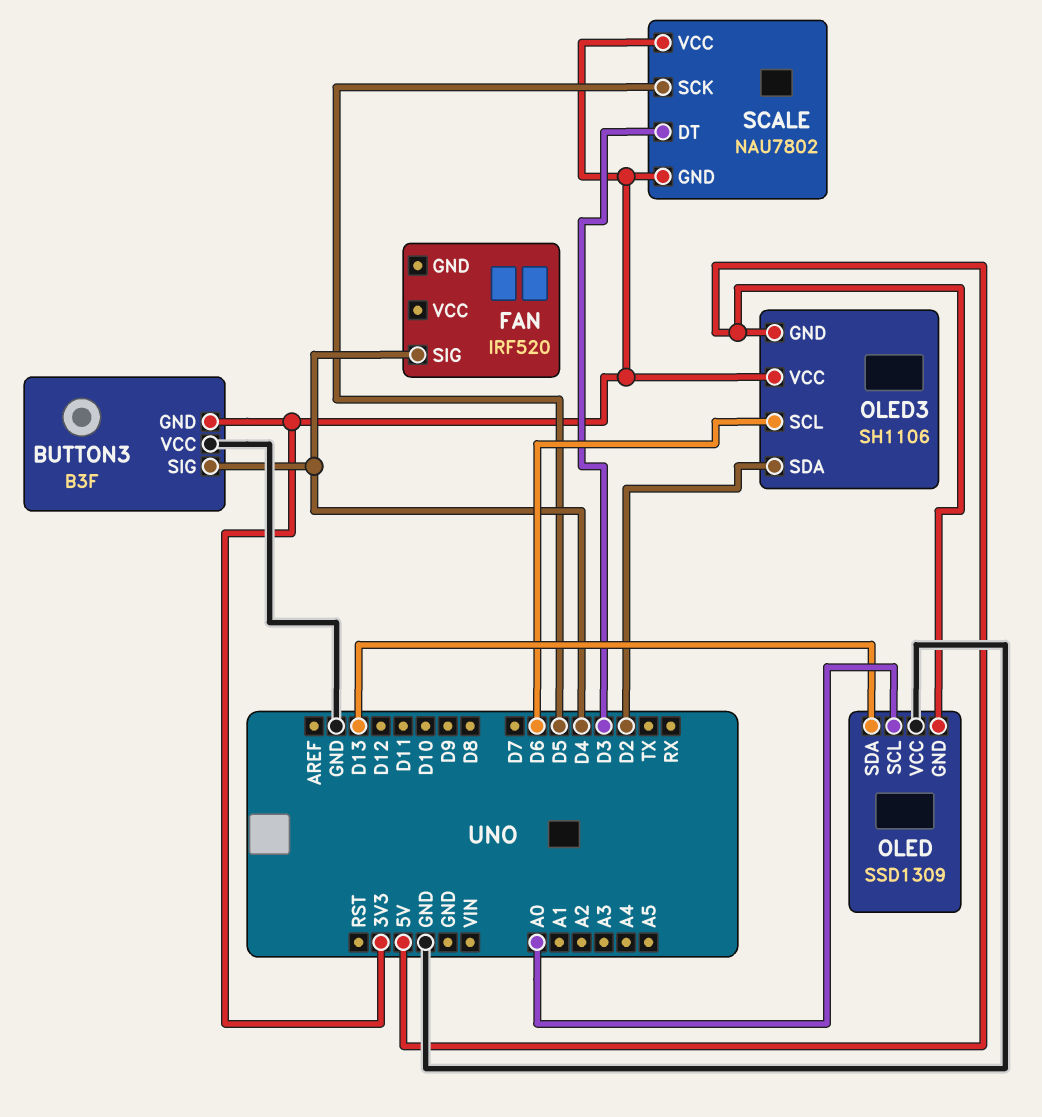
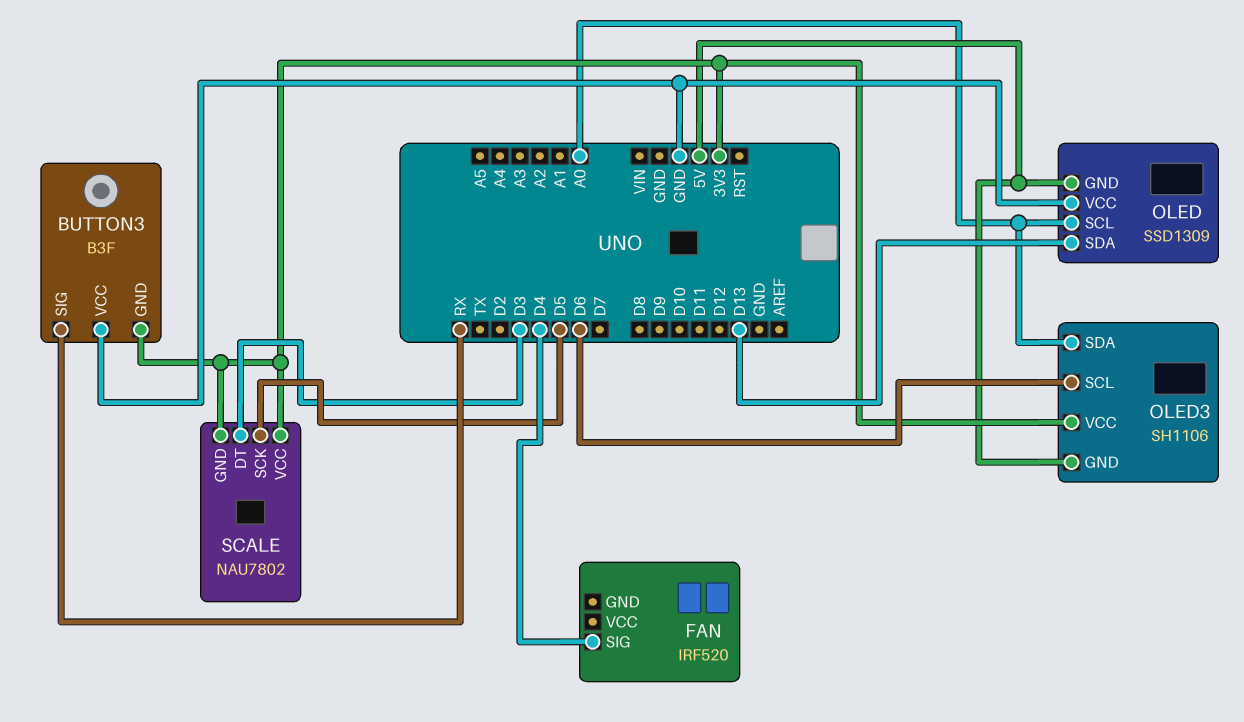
BUTTON3 pin SIG: D4 -> RX
OLED3 pin SDA: D2 -> A0

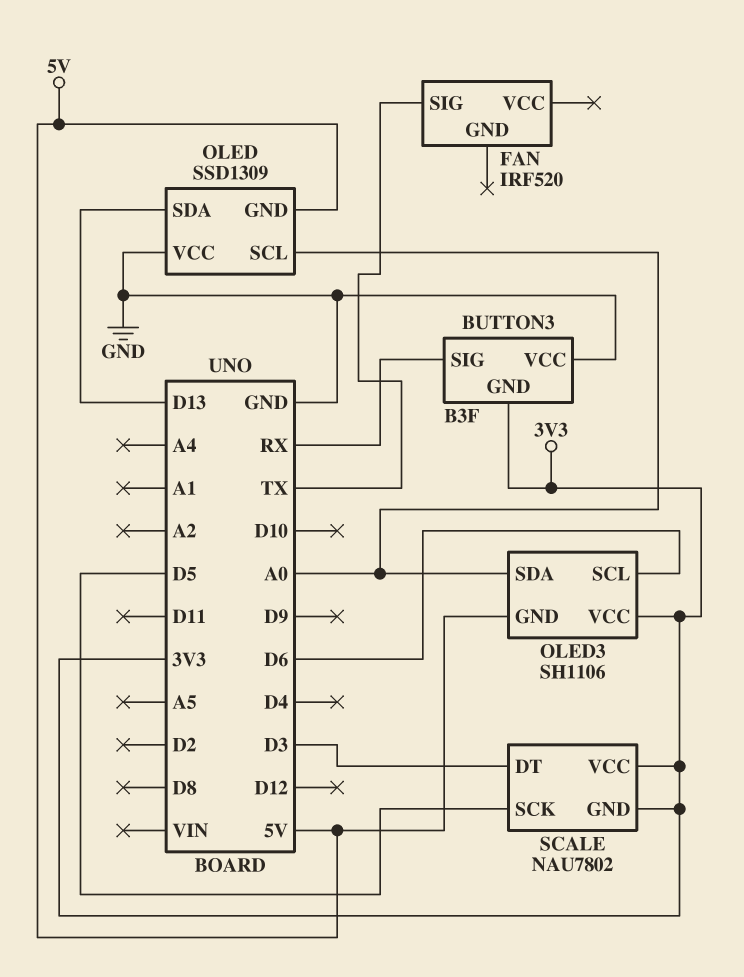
FAN pin SIG: D4 -> TX

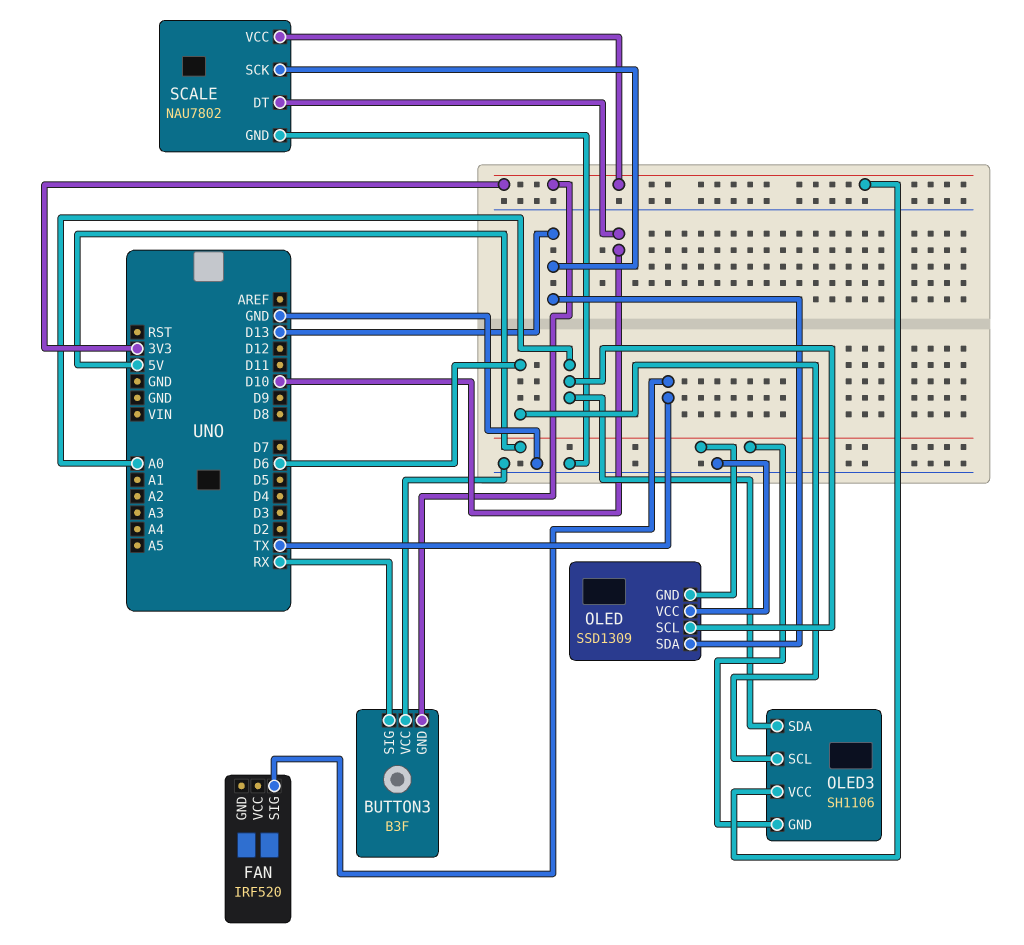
SCALE pin DT: D3 -> D10
SCALE pin GND: 3V3 -> GND
SCALE pin SCK: D5 -> D13

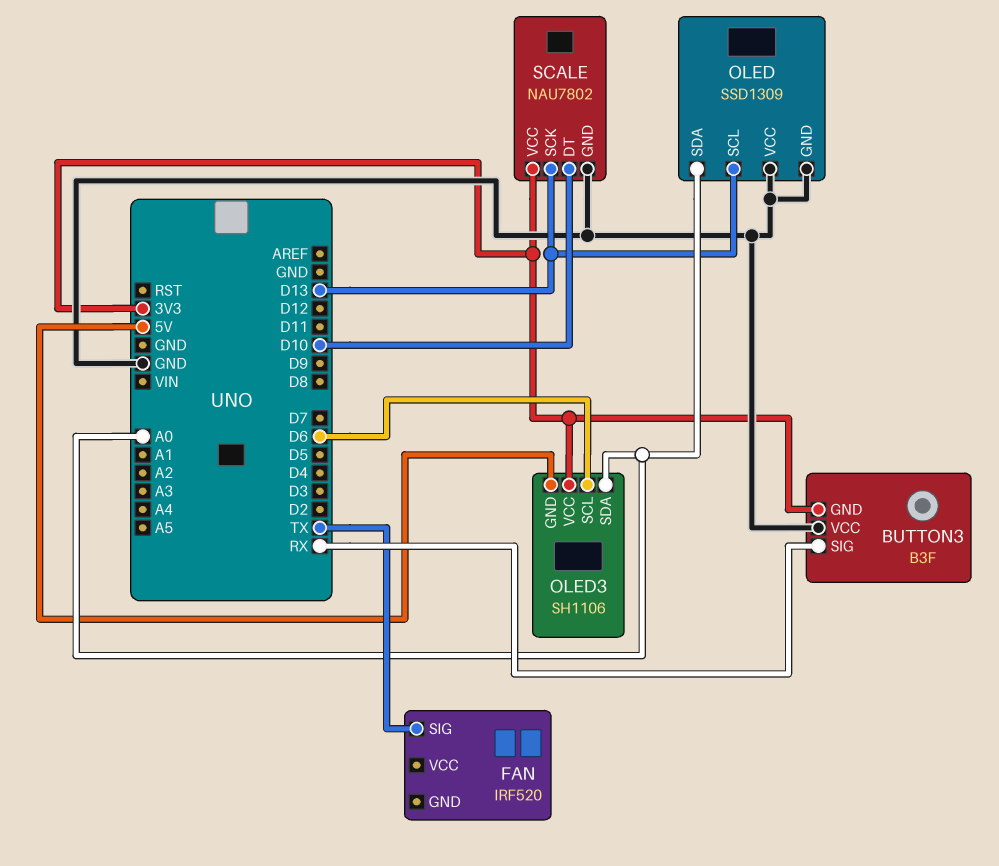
OLED pin GND: 5V -> GND
OLED pin SCL: A0 -> D13
OLED pin SDA: D13 -> A0

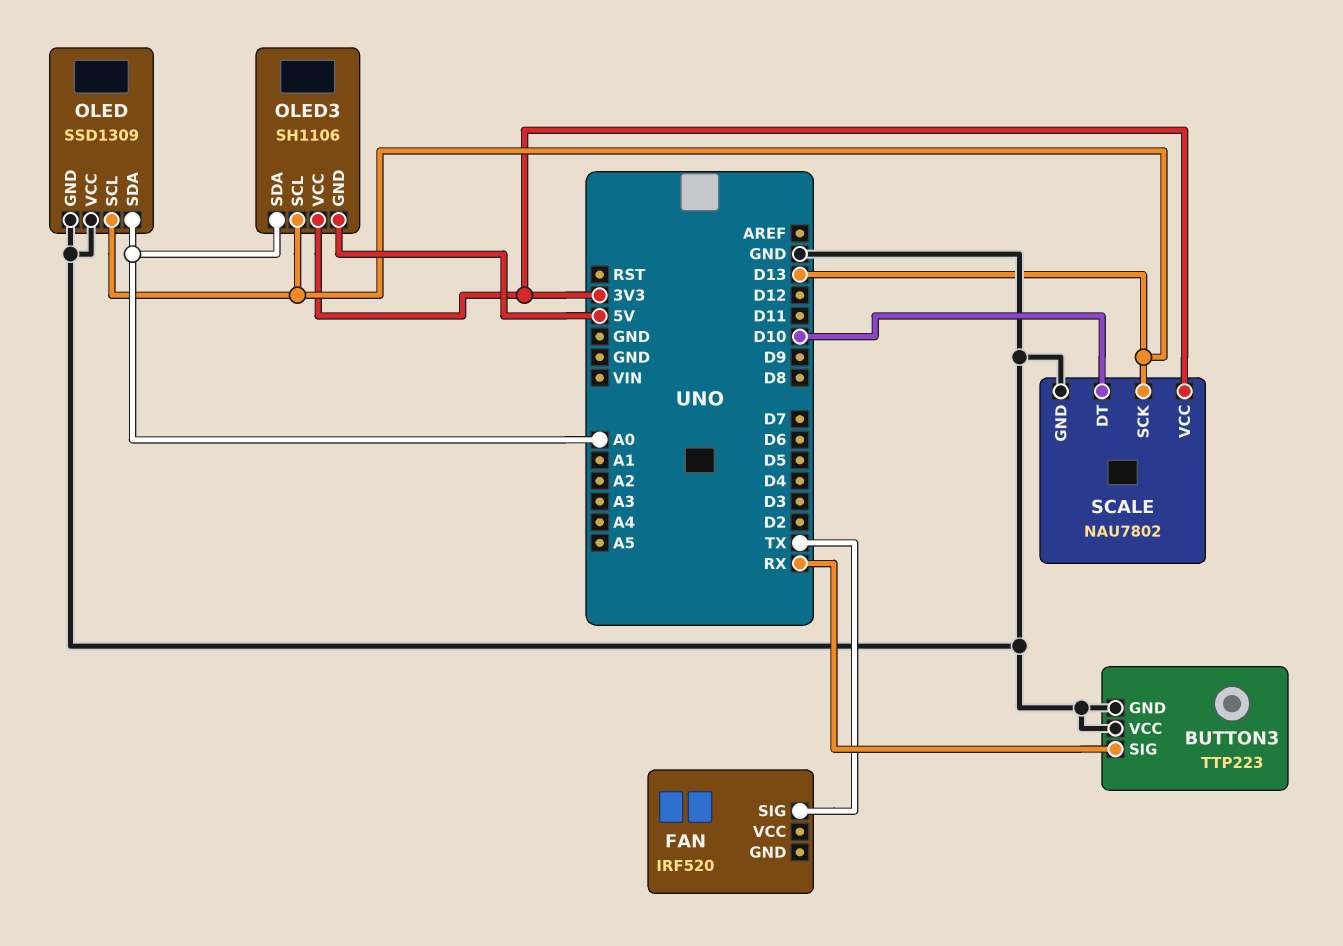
BUTTON3: B3F -> TTP223
BUTTON3 pin GND: 3V3 -> GND
OLED3 pin SCL: D6 -> D13

